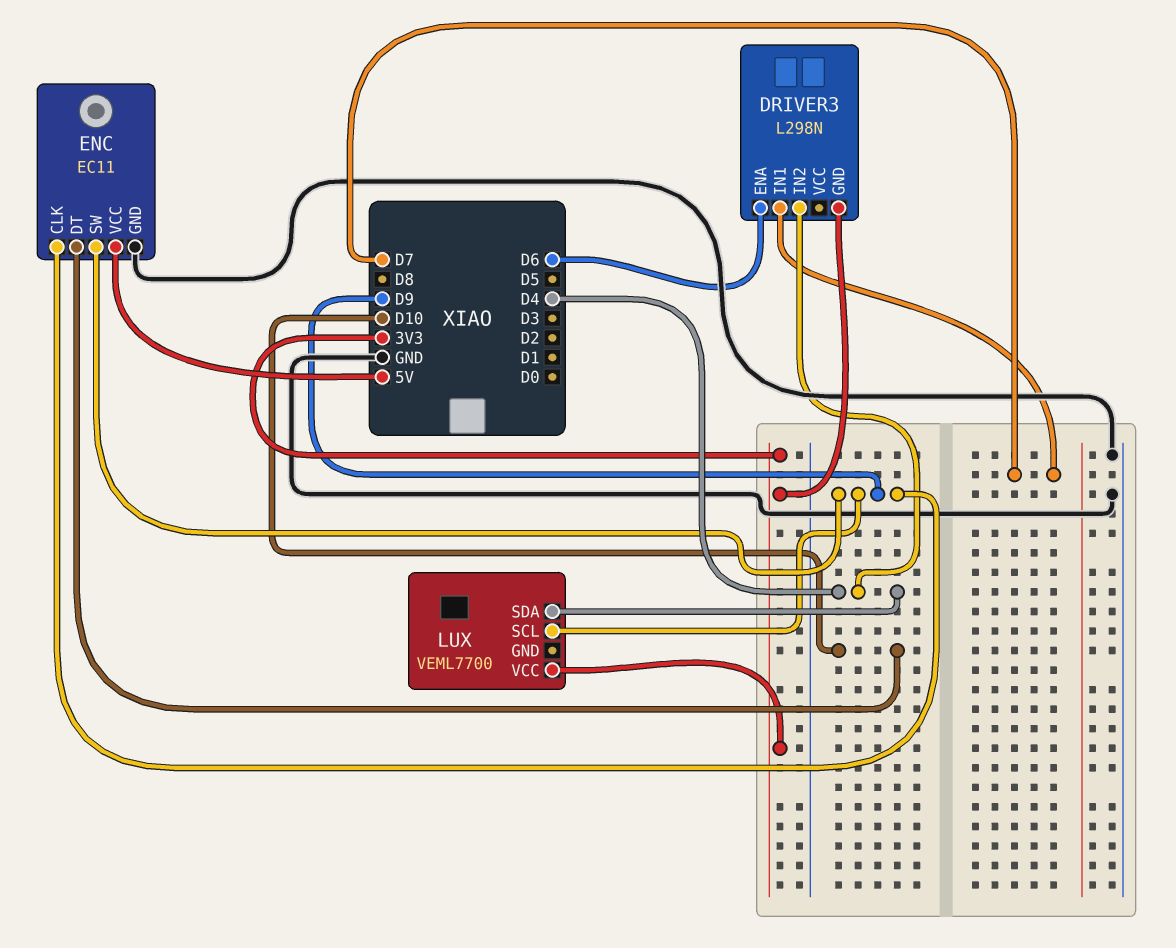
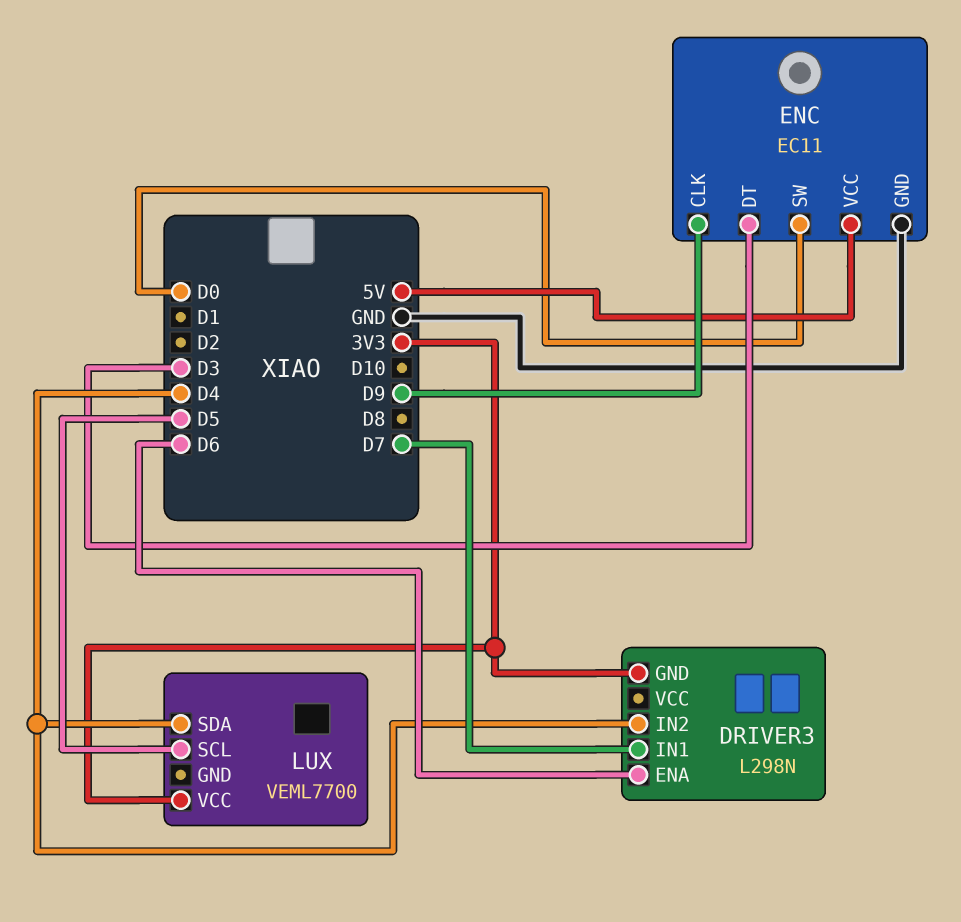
ENC pin DT: D10 -> D3
ENC pin SW: D9 -> D0
LUX pin SCL: D9 -> D5

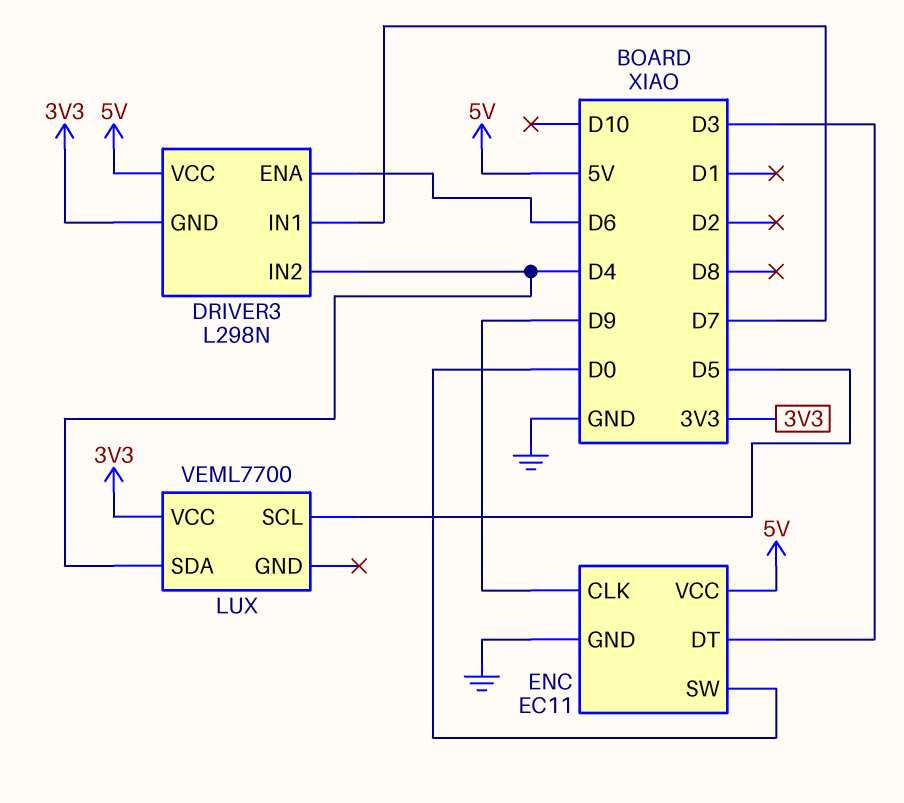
DRIVER3 pin VCC: none -> 5V

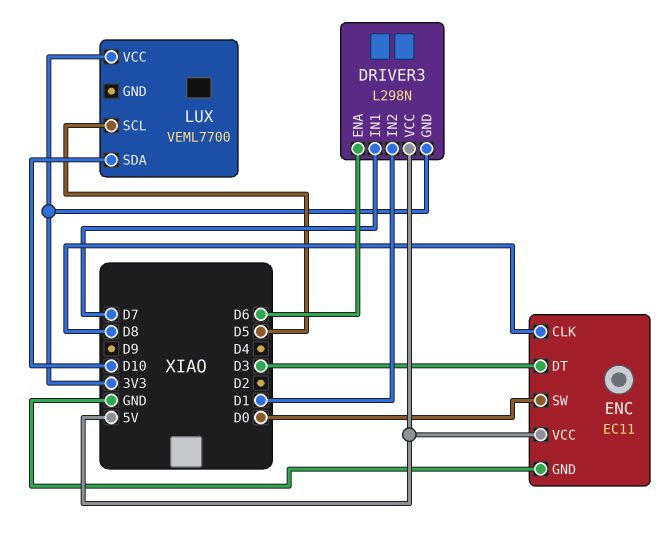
DRIVER3 pin IN2: D4 -> D1
ENC pin CLK: D9 -> D8
LUX pin SDA: D4 -> D10

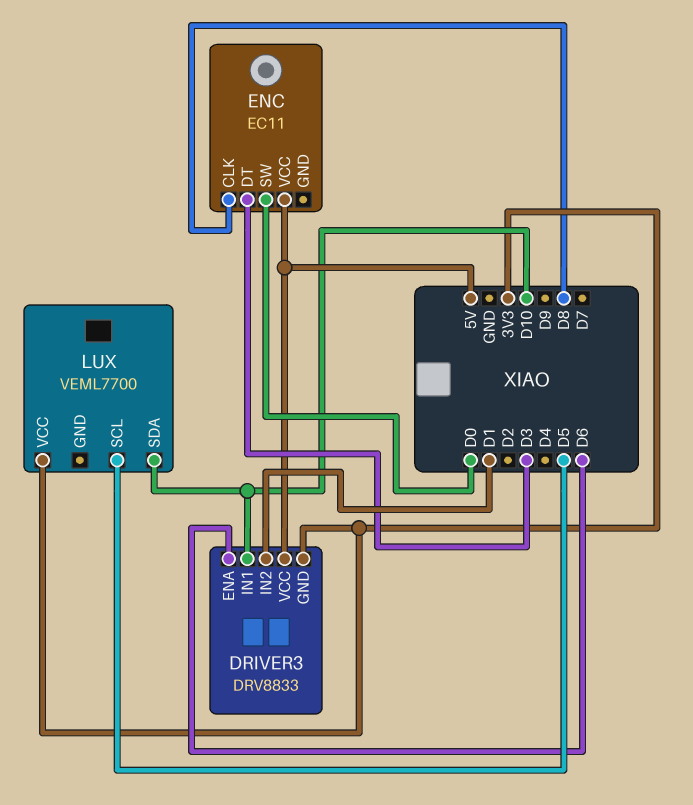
DRIVER3: L298N -> DRV8833
DRIVER3 pin IN1: D7 -> D10
ENC pin GND: GND -> none

